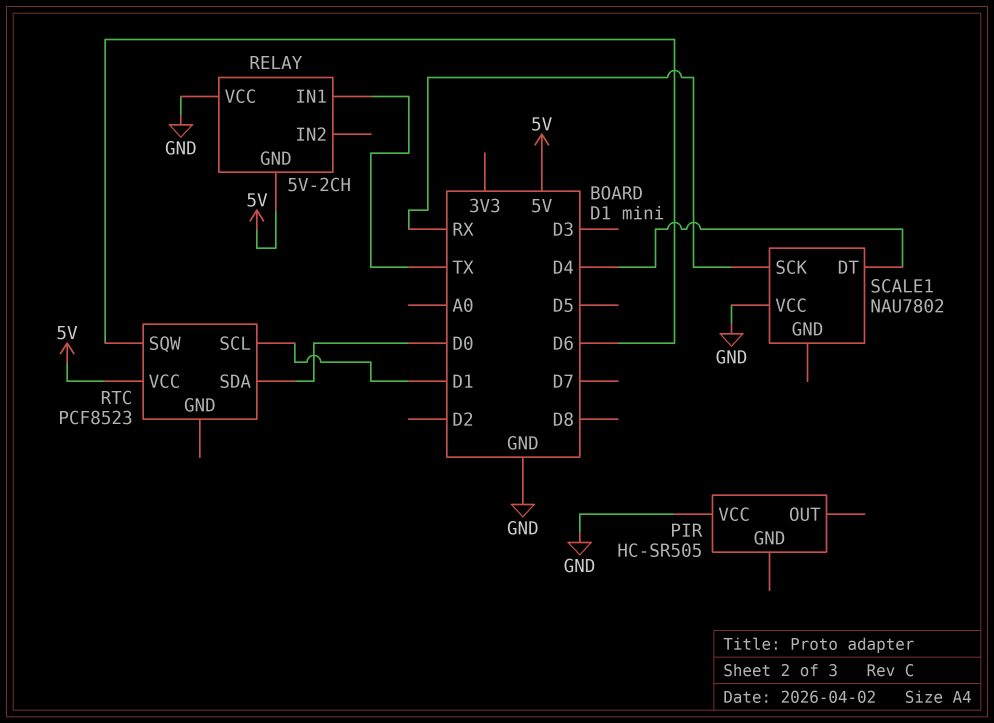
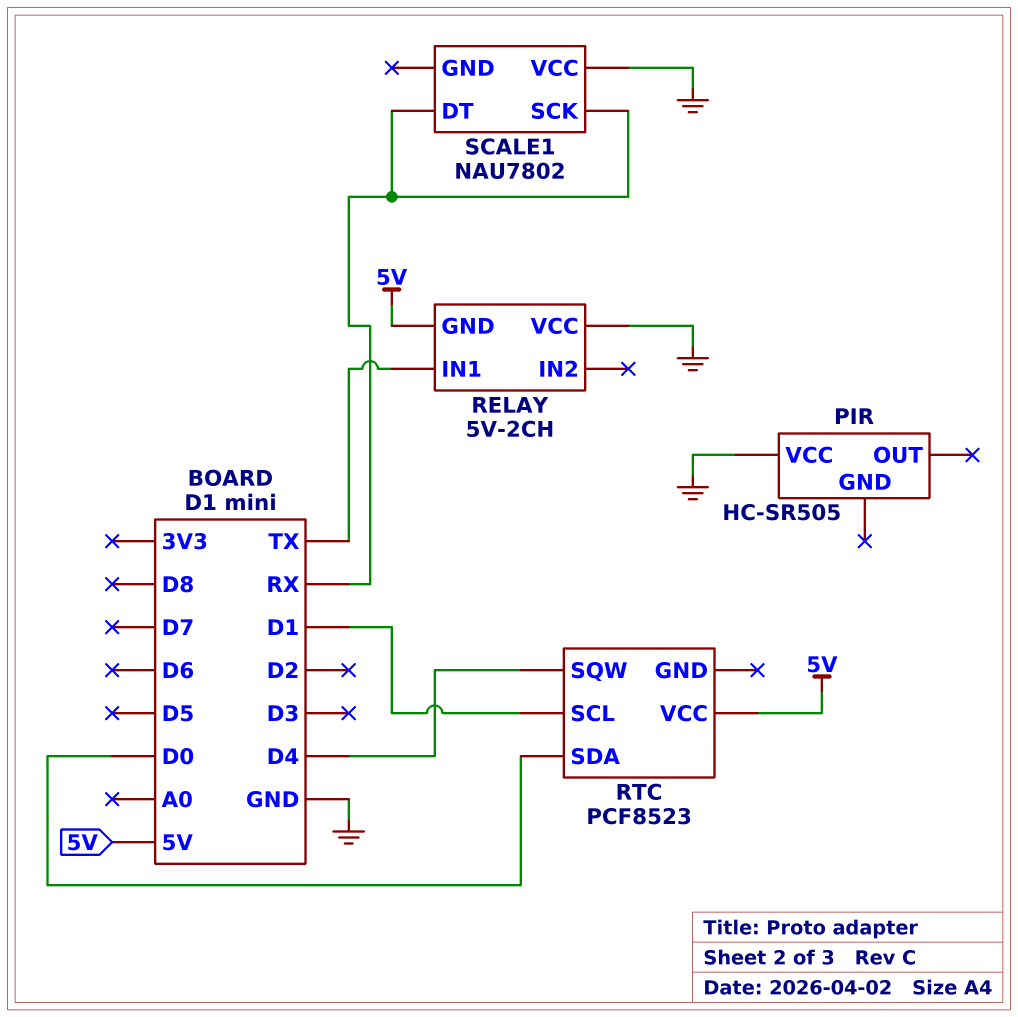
RTC pin SQW: D6 -> D4
SCALE1 pin DT: D4 -> RX

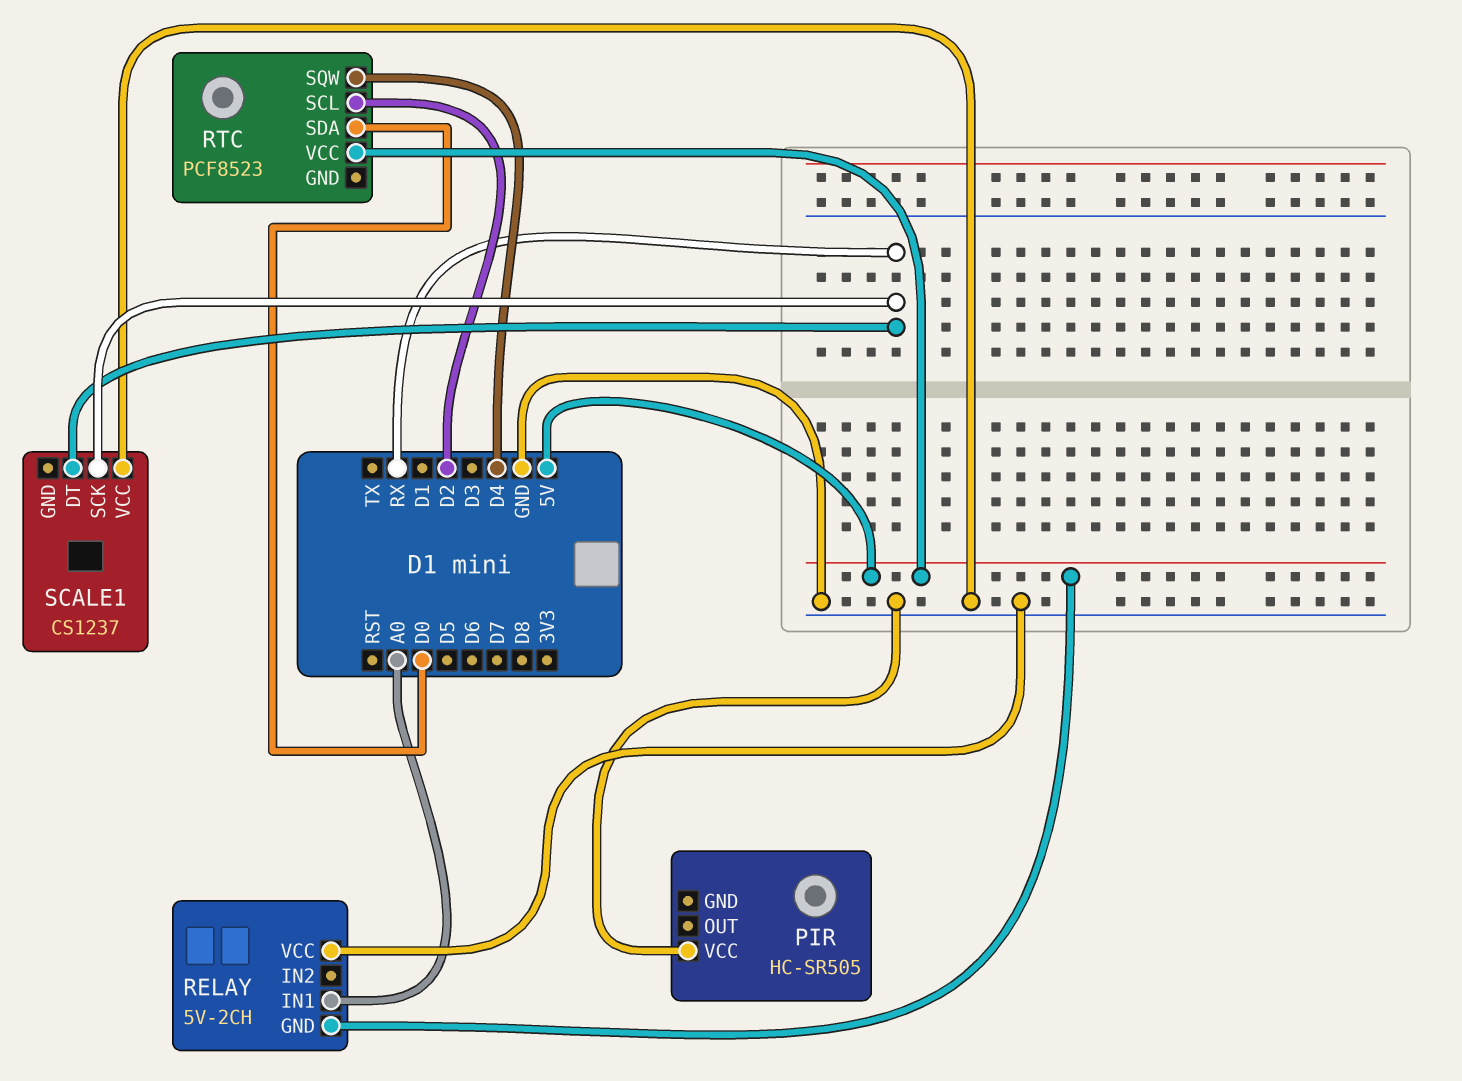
RELAY pin IN1: TX -> A0
RTC pin SCL: D1 -> D2
SCALE1: NAU7802 -> CS1237

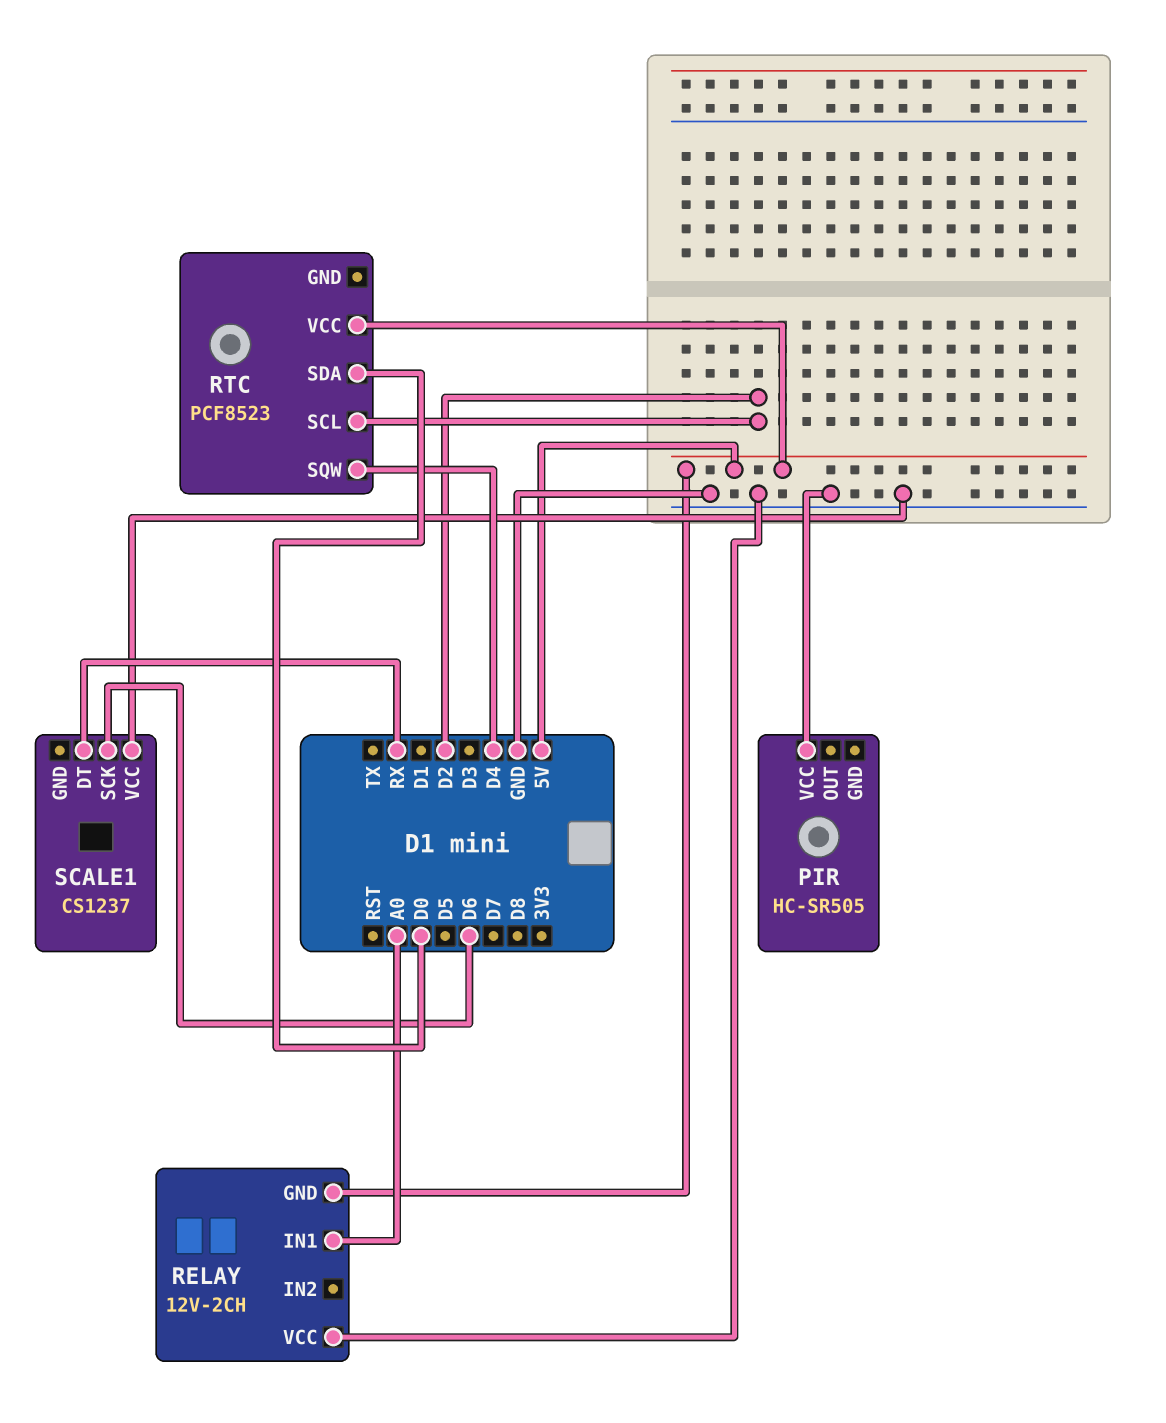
RELAY: 5V-2CH -> 12V-2CH
SCALE1 pin SCK: RX -> D6

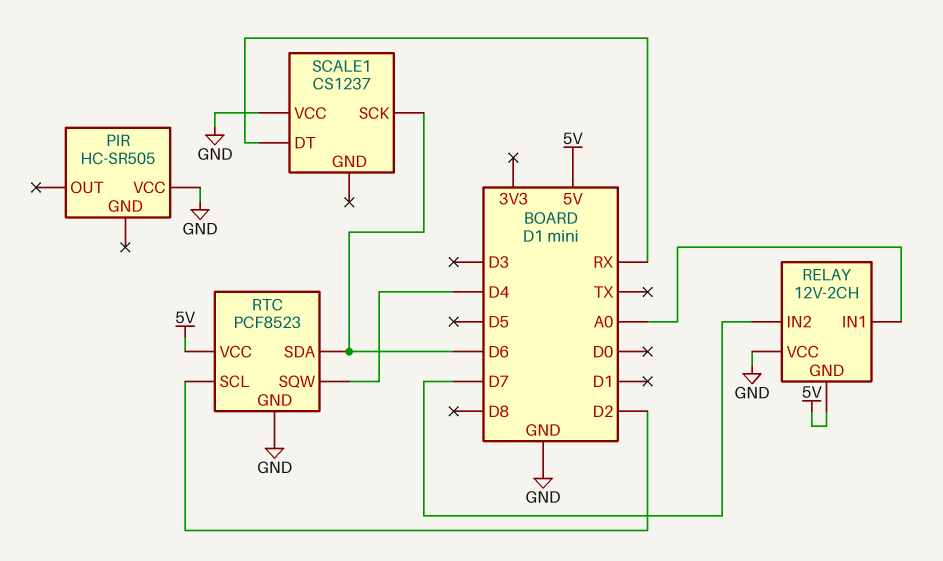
RELAY pin IN2: none -> D7
RTC pin GND: none -> GND
RTC pin SDA: D0 -> D6

